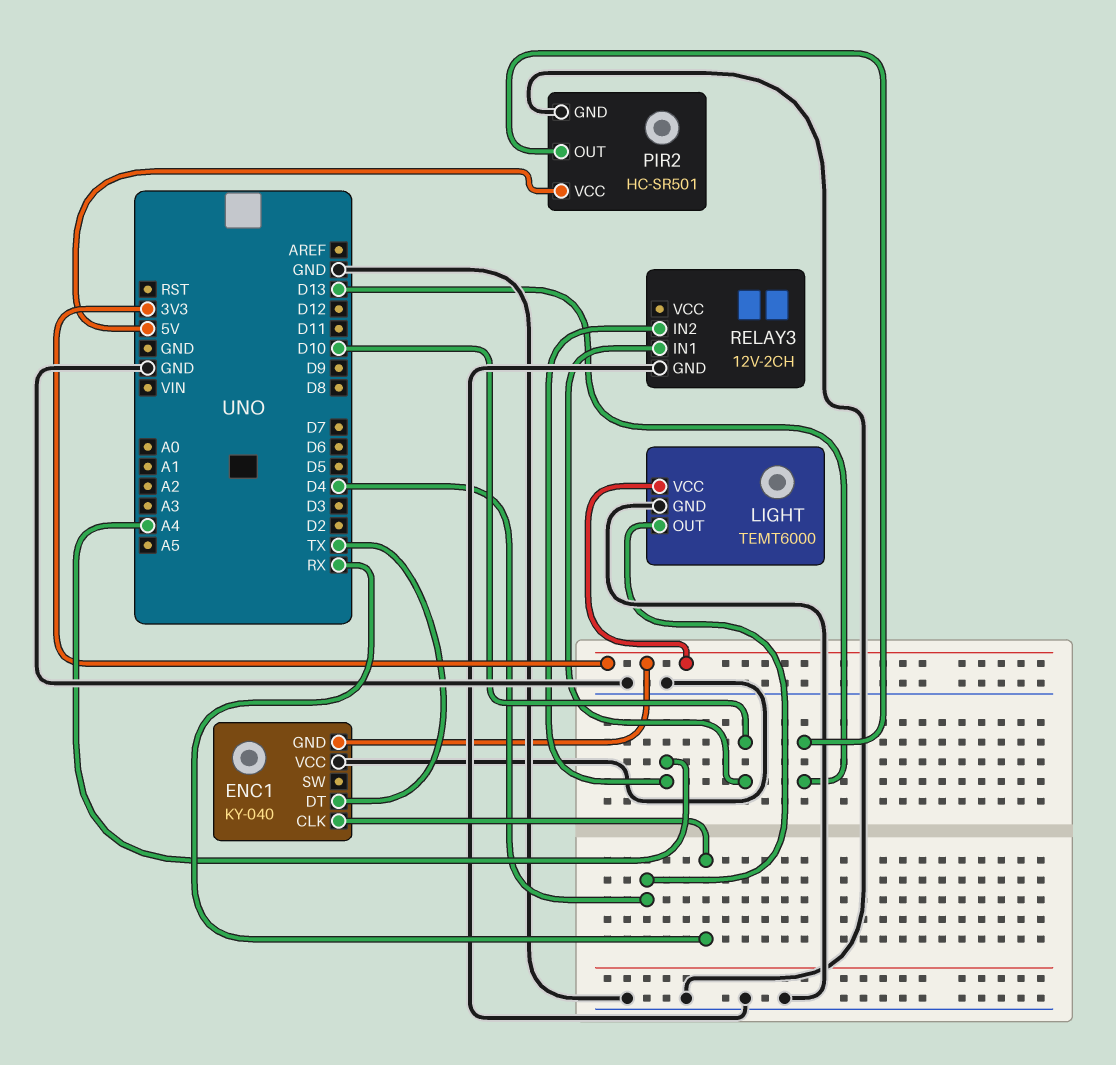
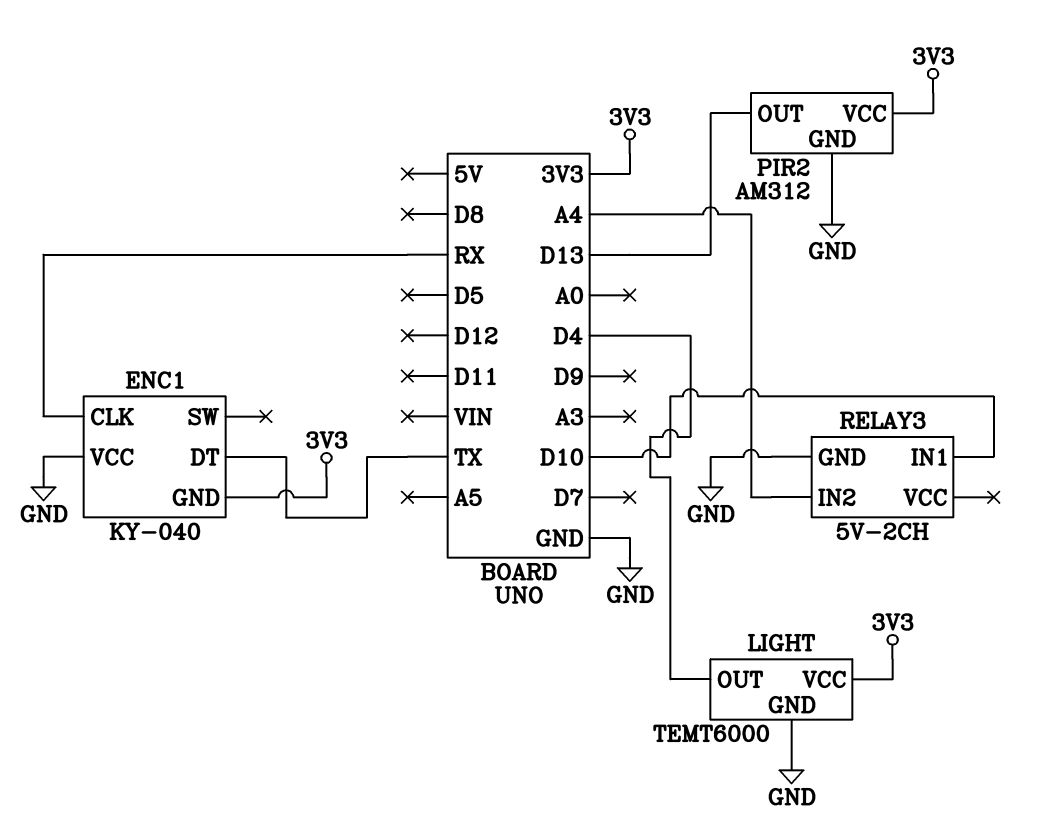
PIR2: HC-SR501 -> AM312
PIR2 pin VCC: 5V -> 3V3
RELAY3: 12V-2CH -> 5V-2CH

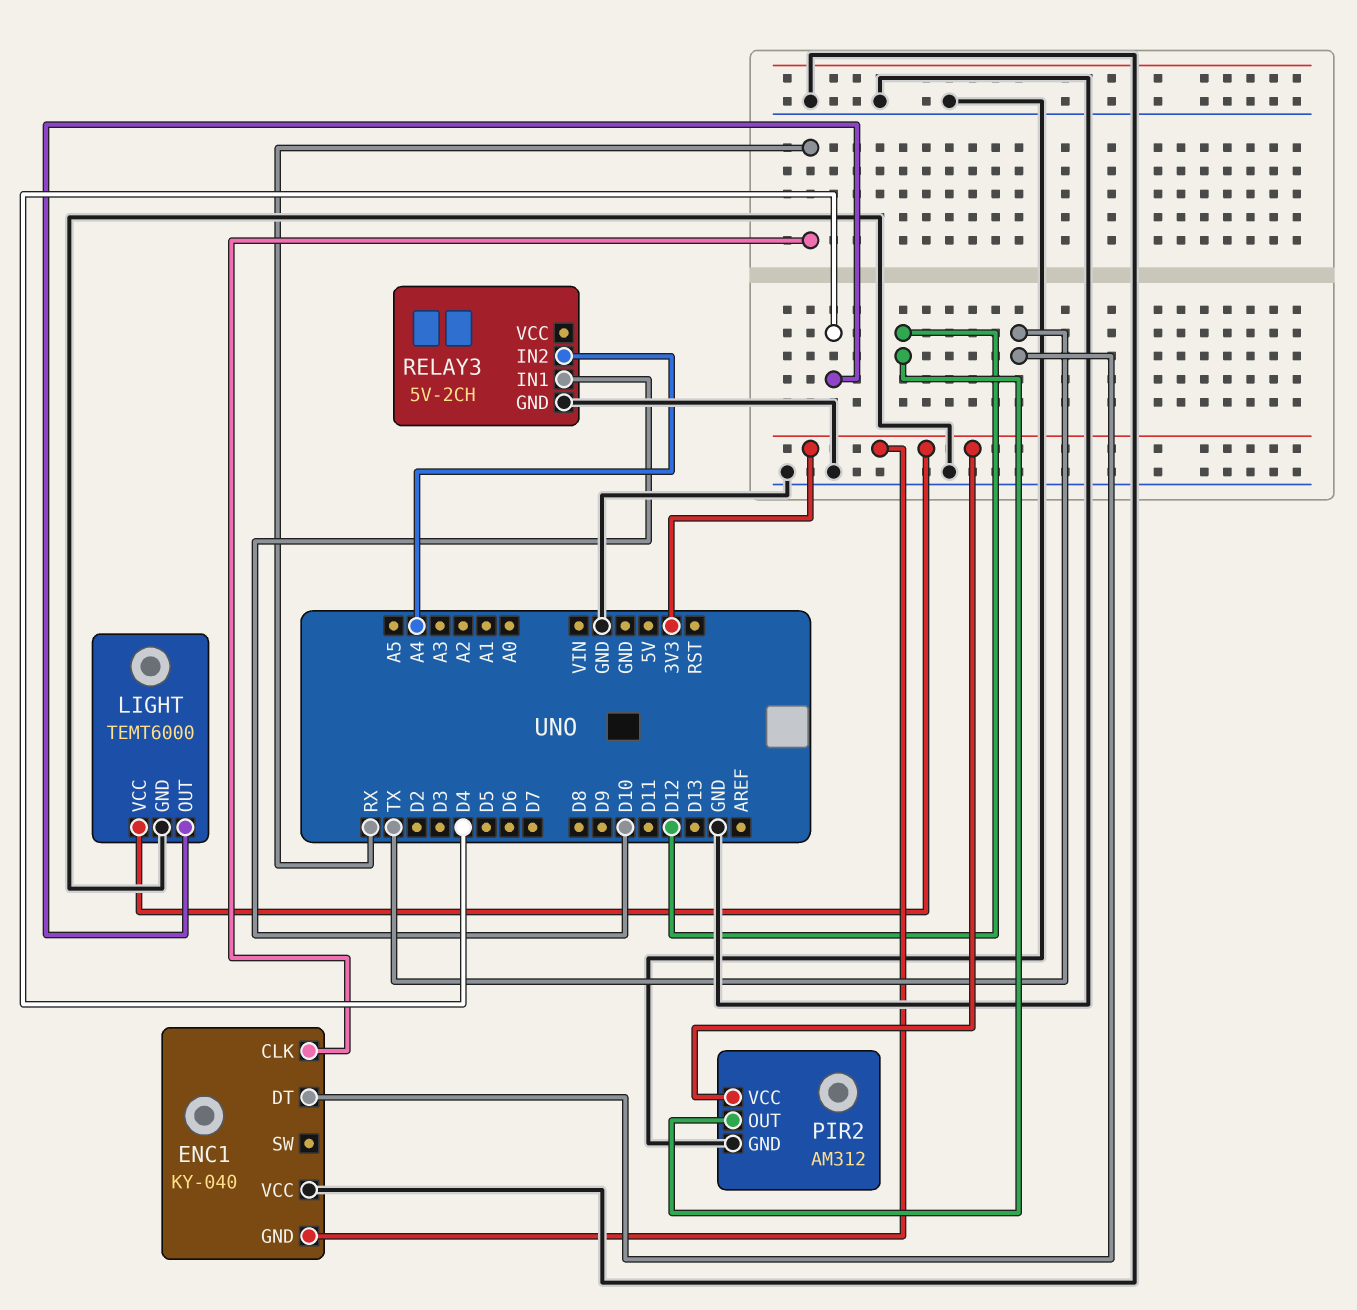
PIR2 pin OUT: D13 -> D12

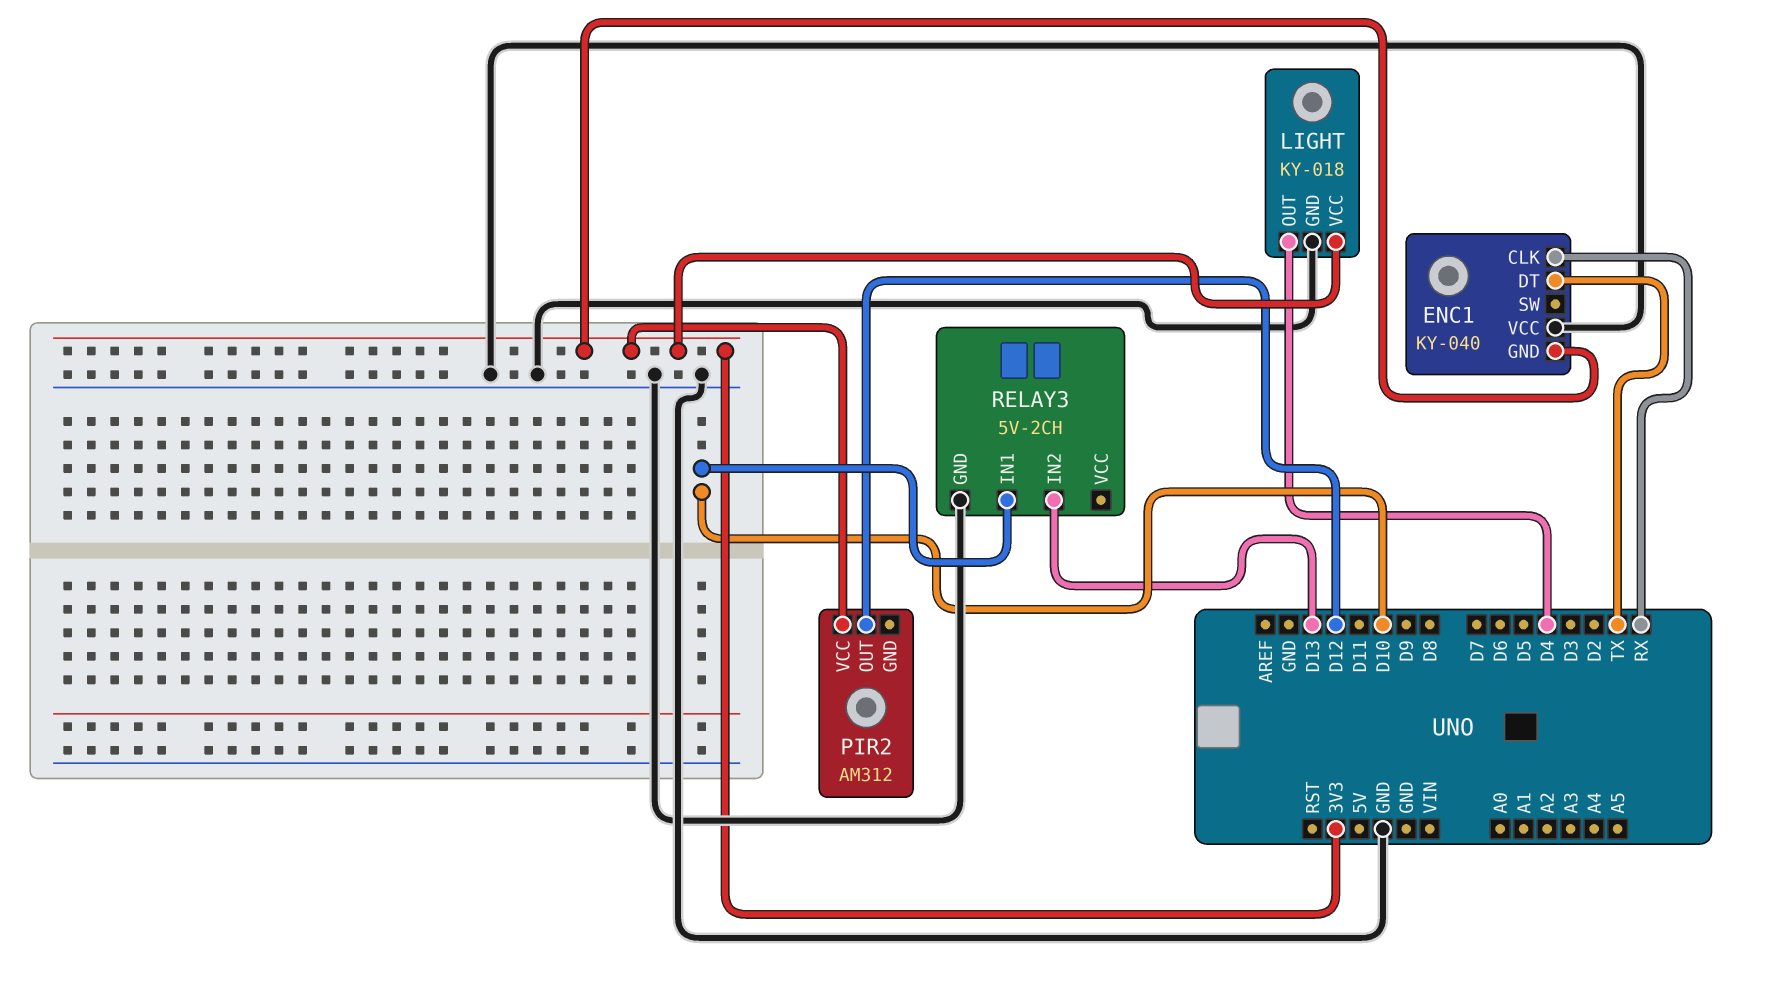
LIGHT: TEMT6000 -> KY-018
PIR2 pin GND: GND -> none
RELAY3 pin IN2: A4 -> D13

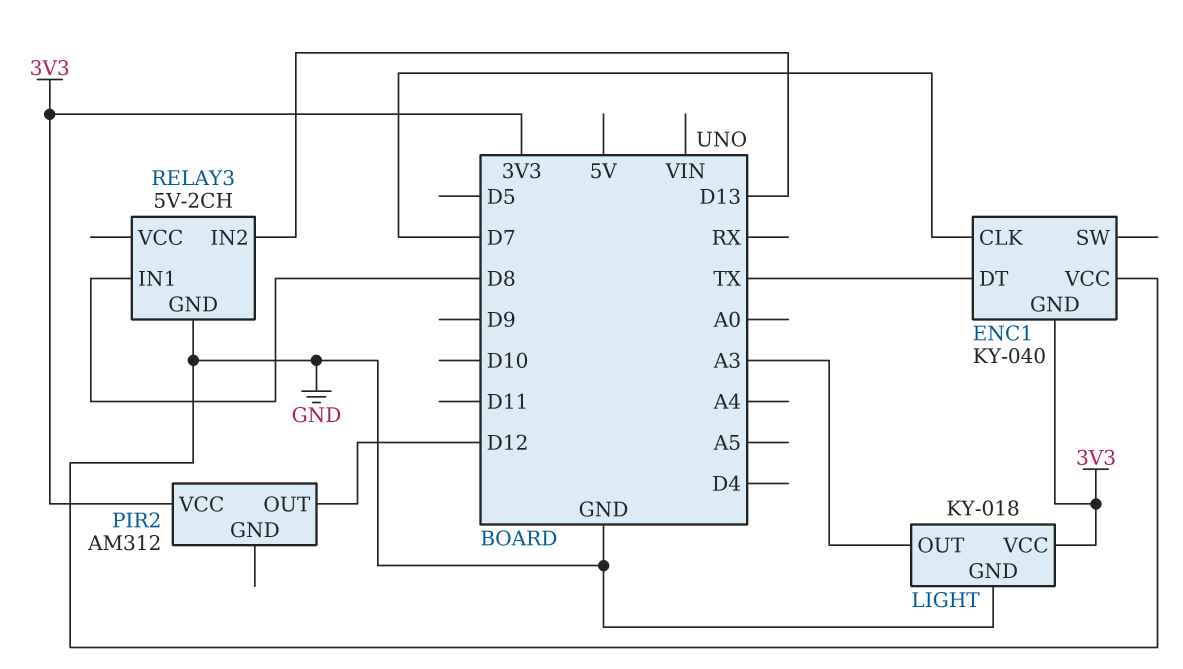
ENC1 pin CLK: RX -> D7
LIGHT pin OUT: D4 -> A3
RELAY3 pin IN1: D10 -> D8

